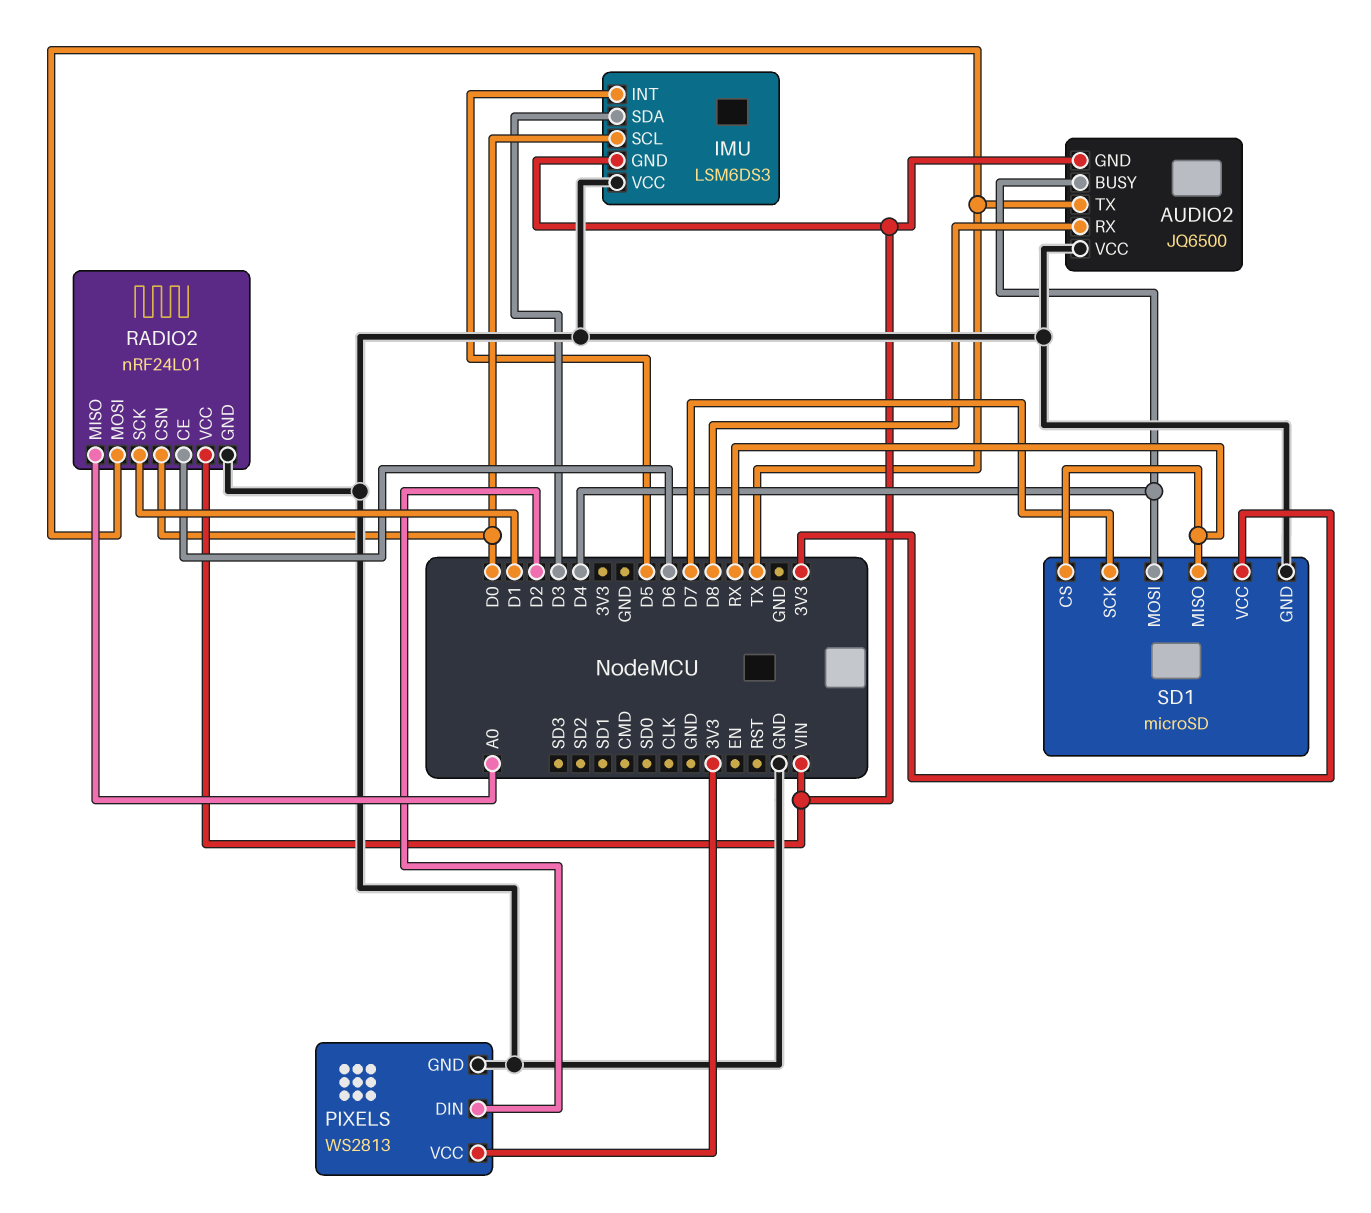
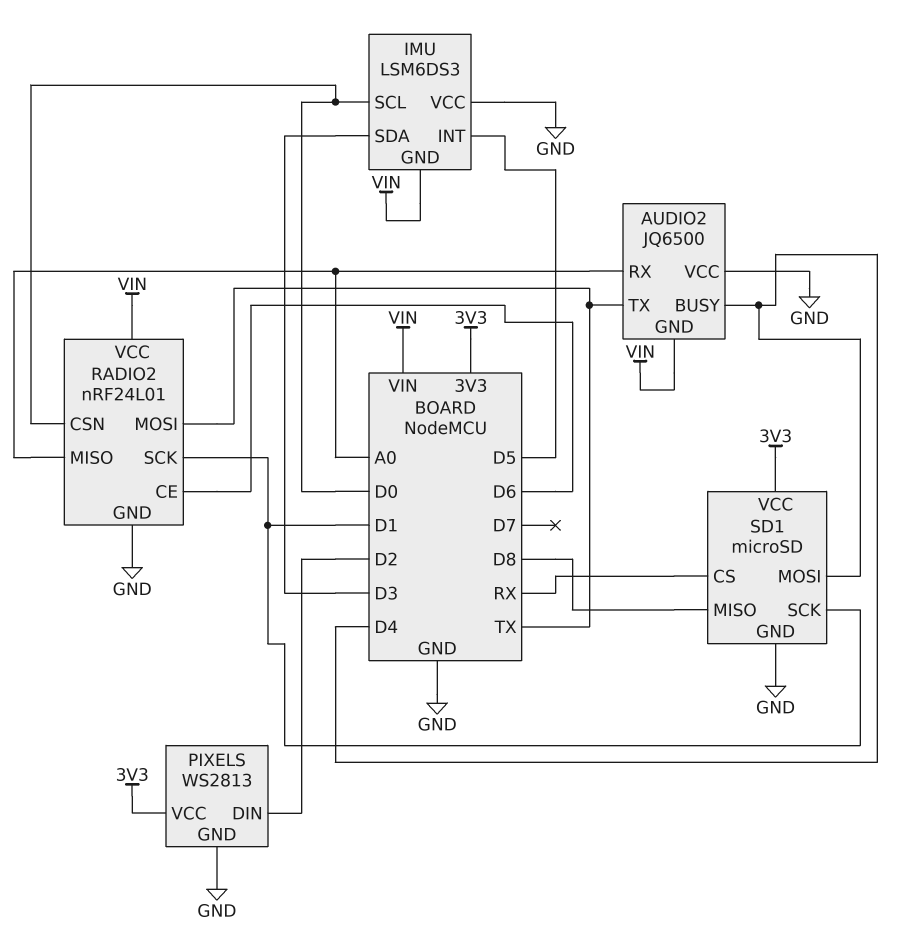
AUDIO2 pin RX: D8 -> A0
SD1 pin MISO: RX -> D8
SD1 pin SCK: D7 -> D1

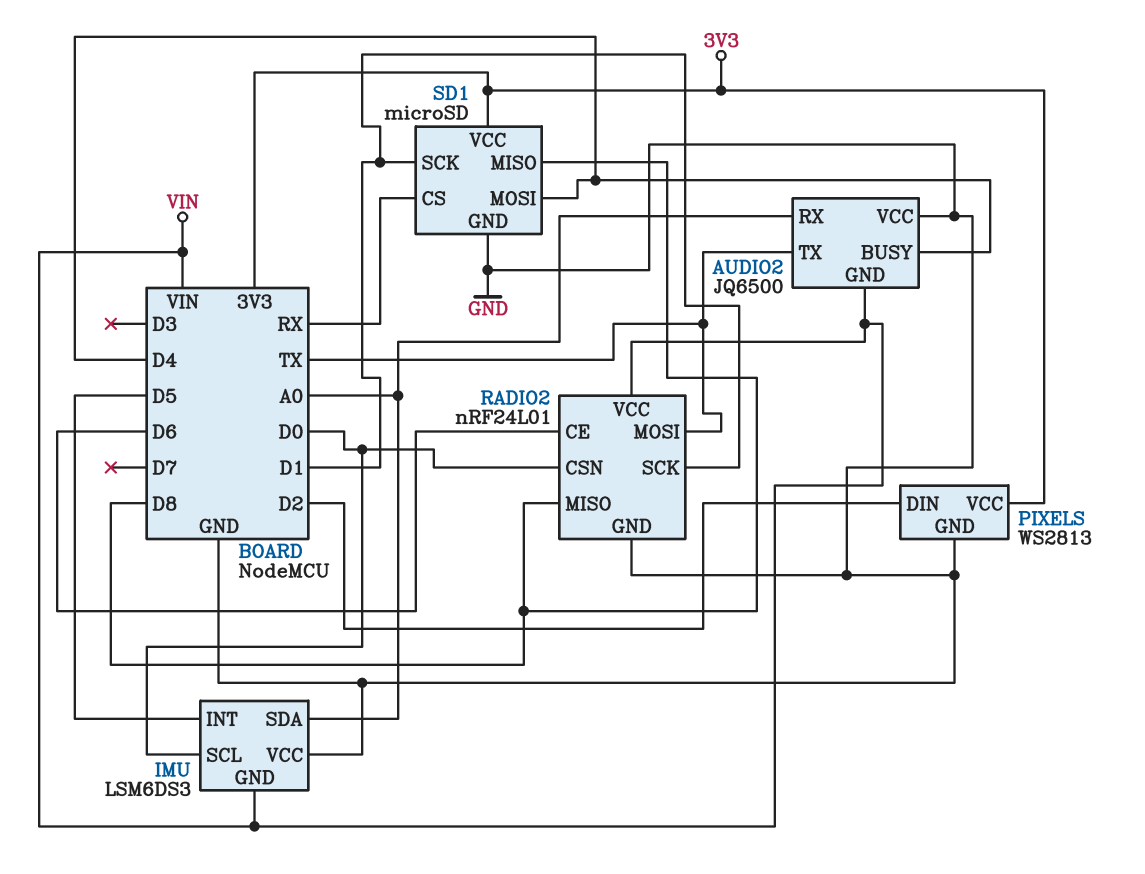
IMU pin SDA: D3 -> A0
RADIO2 pin MISO: A0 -> D8

